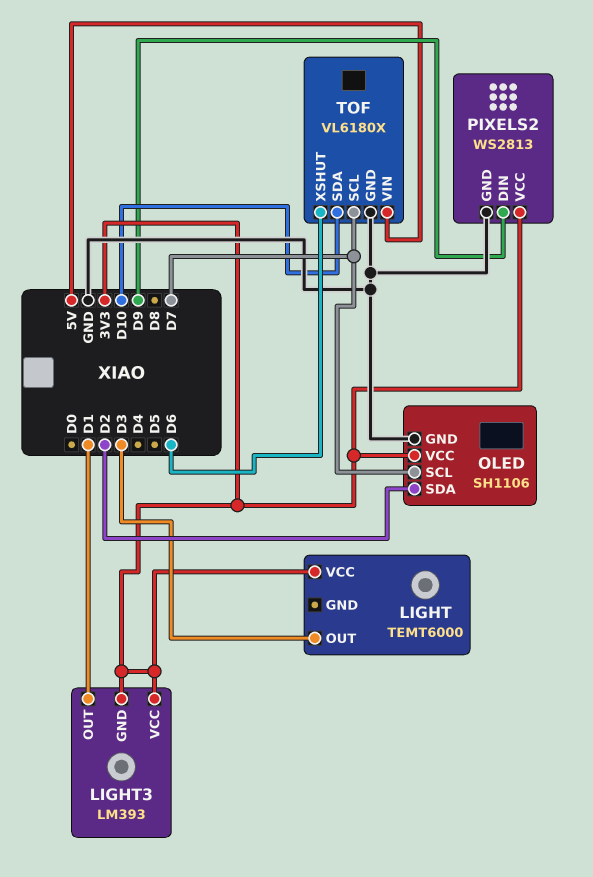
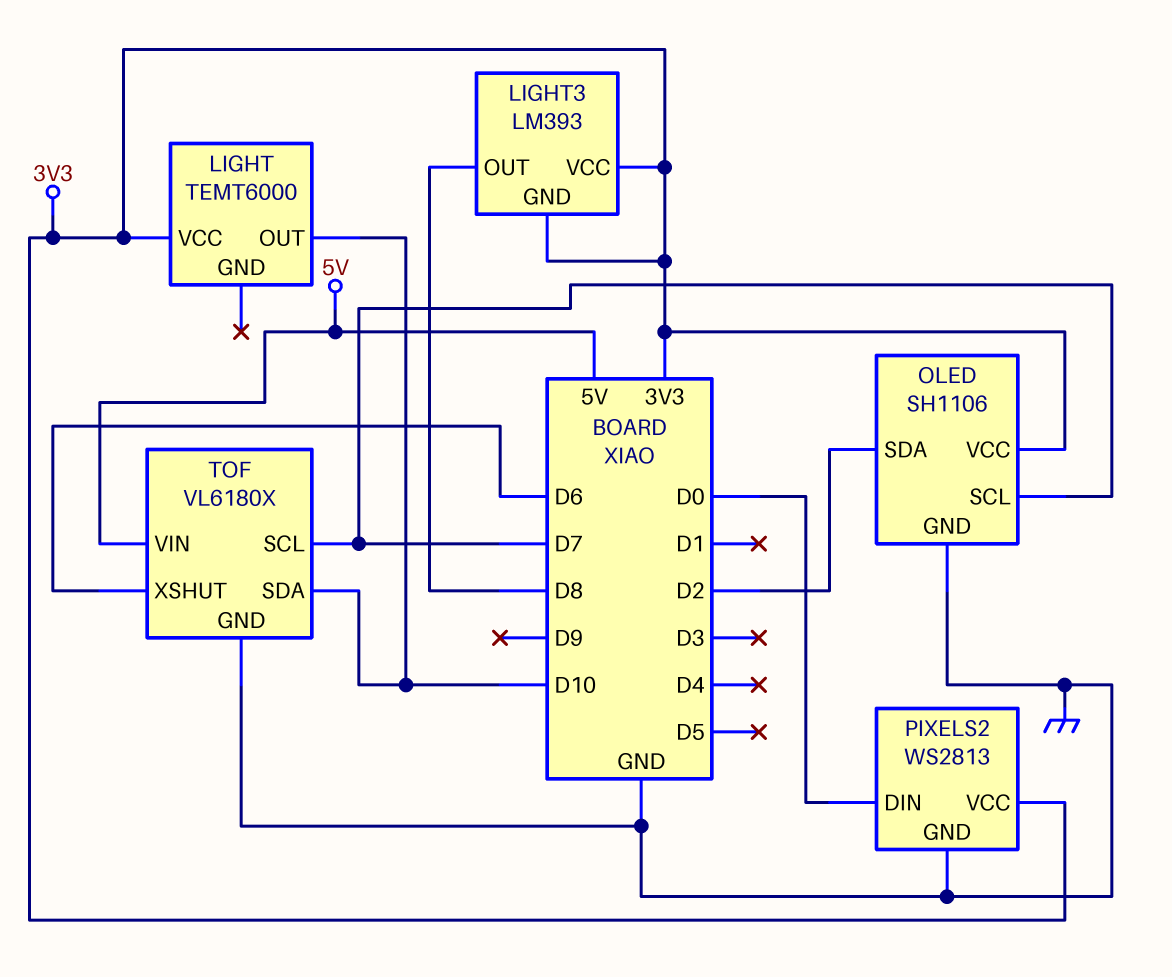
LIGHT pin OUT: D3 -> D10
LIGHT3 pin OUT: D1 -> D8
PIXELS2 pin DIN: D9 -> D0

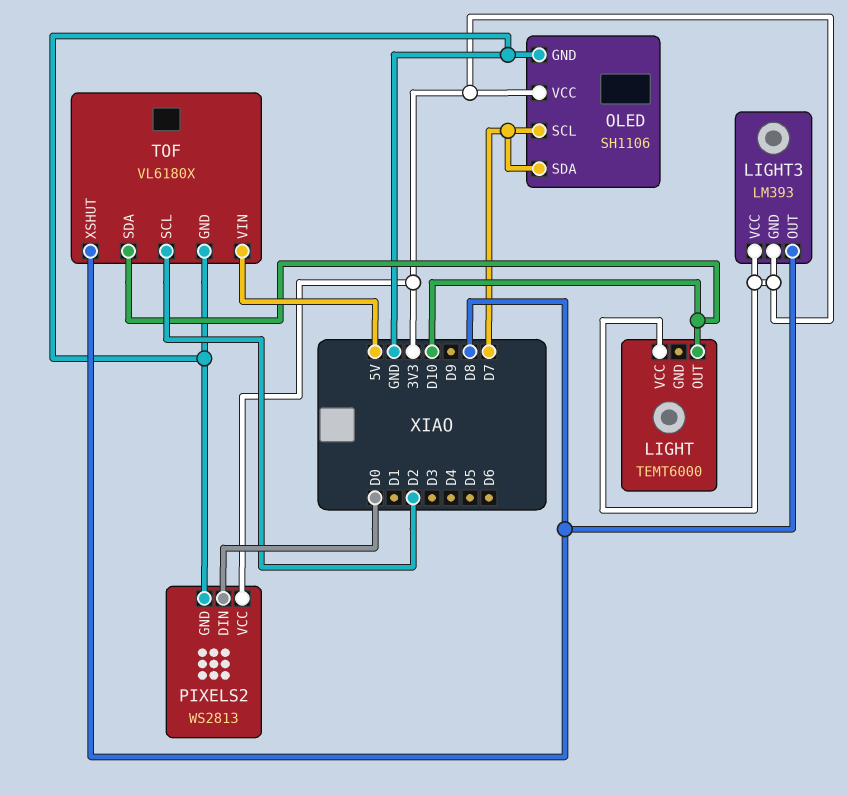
OLED pin SDA: D2 -> D7
TOF pin SCL: D7 -> D2
TOF pin XSHUT: D6 -> D8

